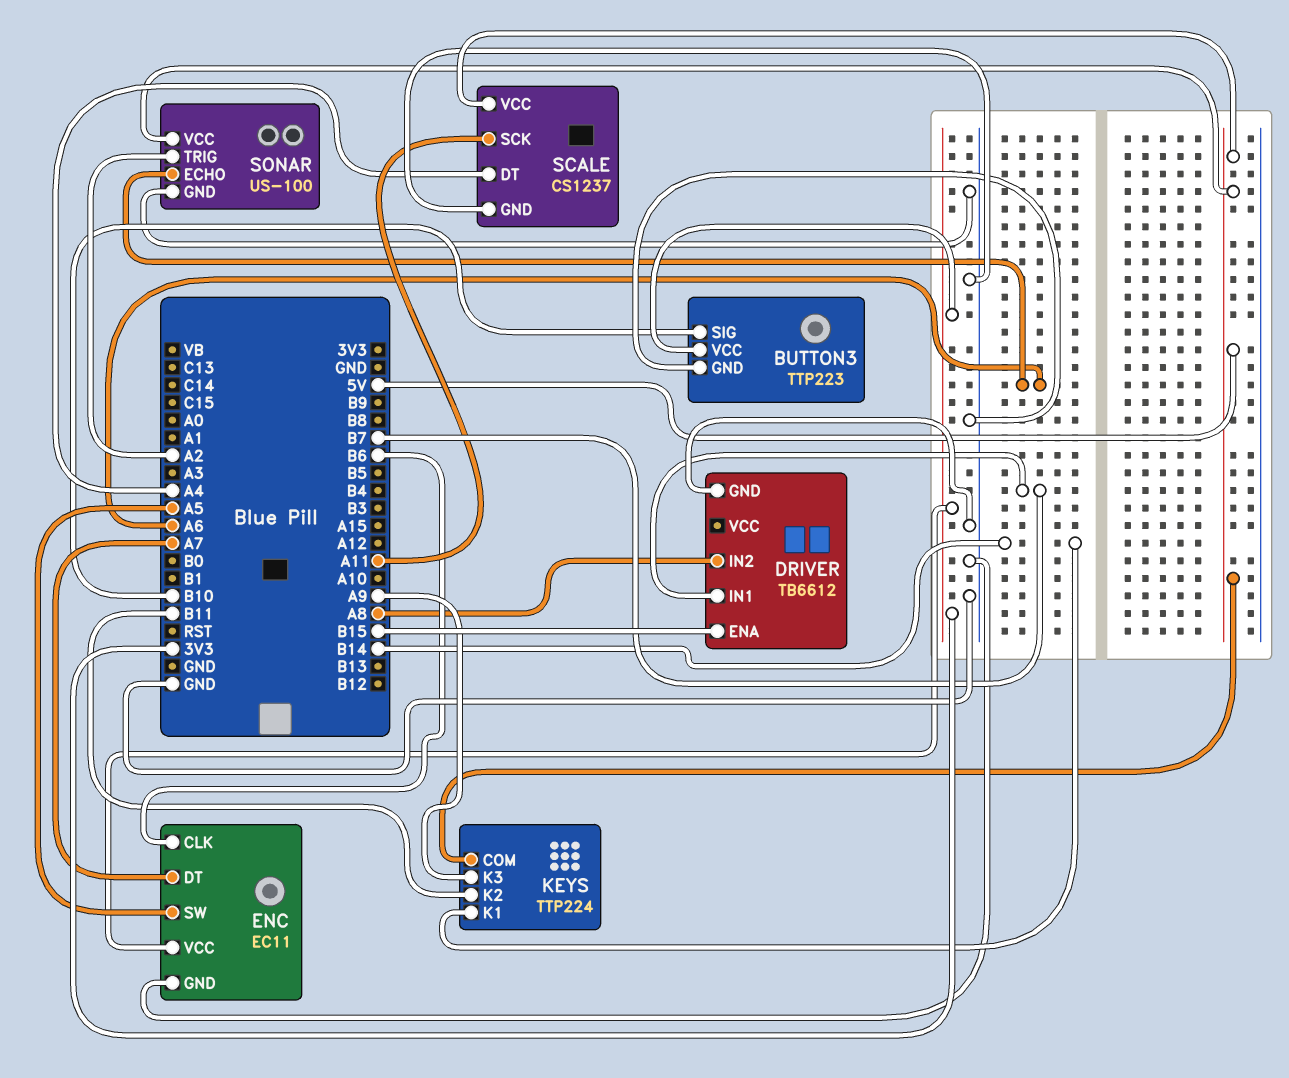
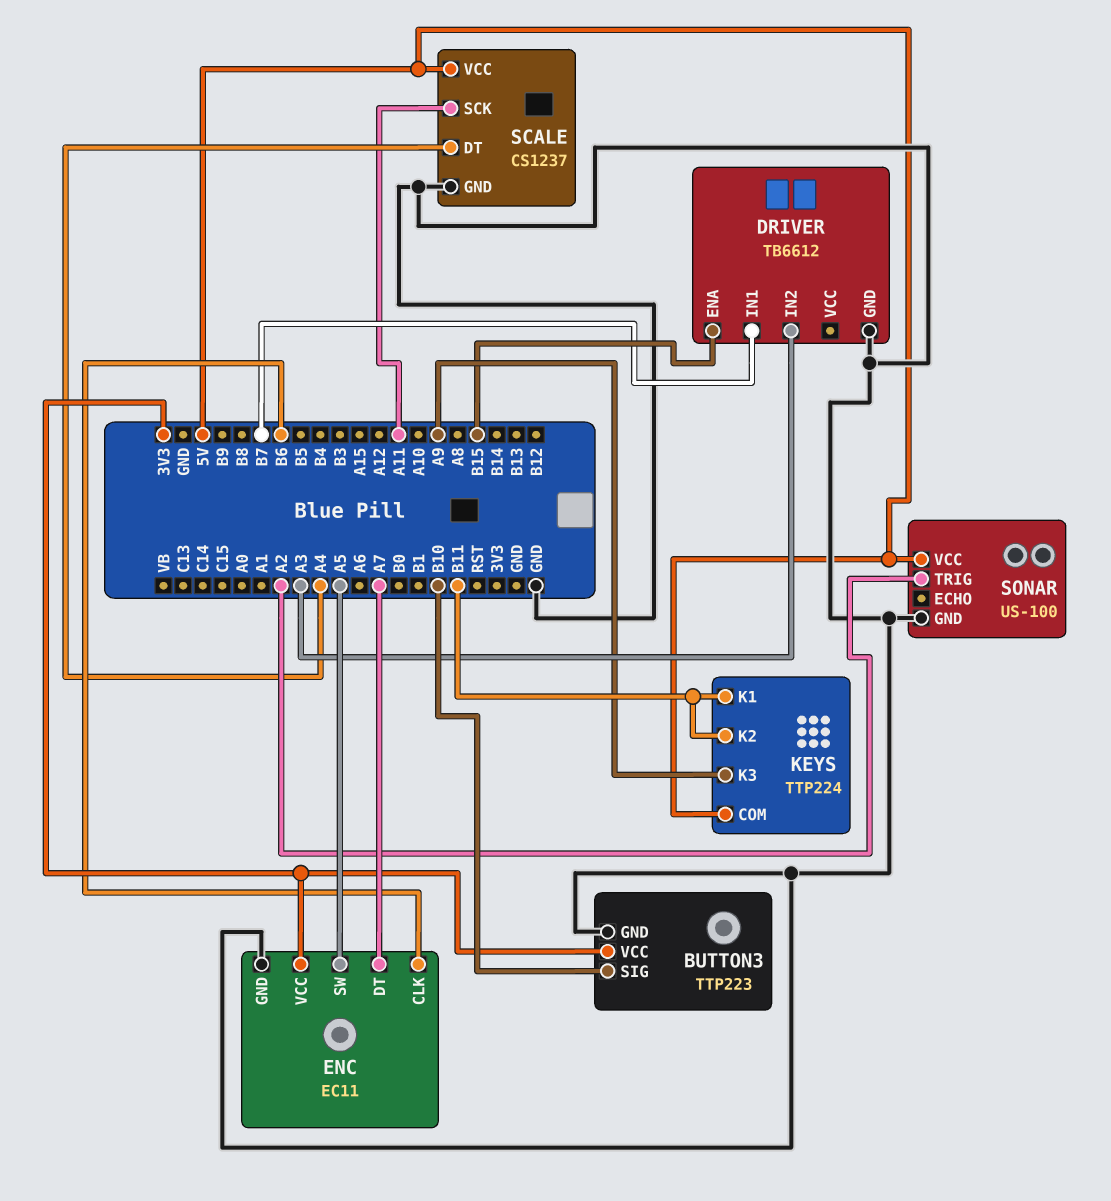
DRIVER pin IN2: A8 -> A3
KEYS pin K1: B14 -> B11
SONAR pin ECHO: A6 -> none

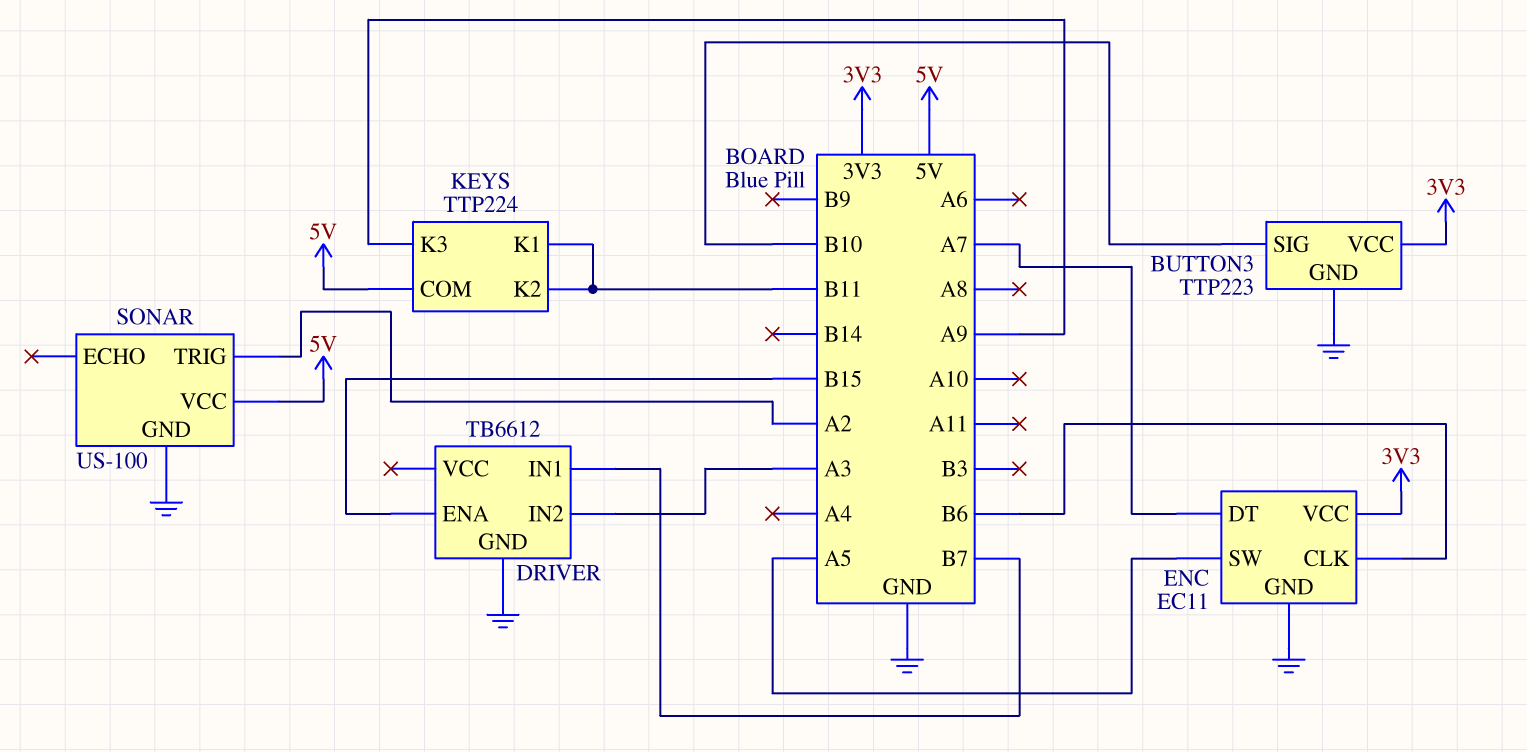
SCALE: CS1237 -> none
SCALE pin DT: A4 -> none
SCALE pin GND: GND -> none
SCALE pin SCK: A11 -> none
SCALE pin VCC: 5V -> none

